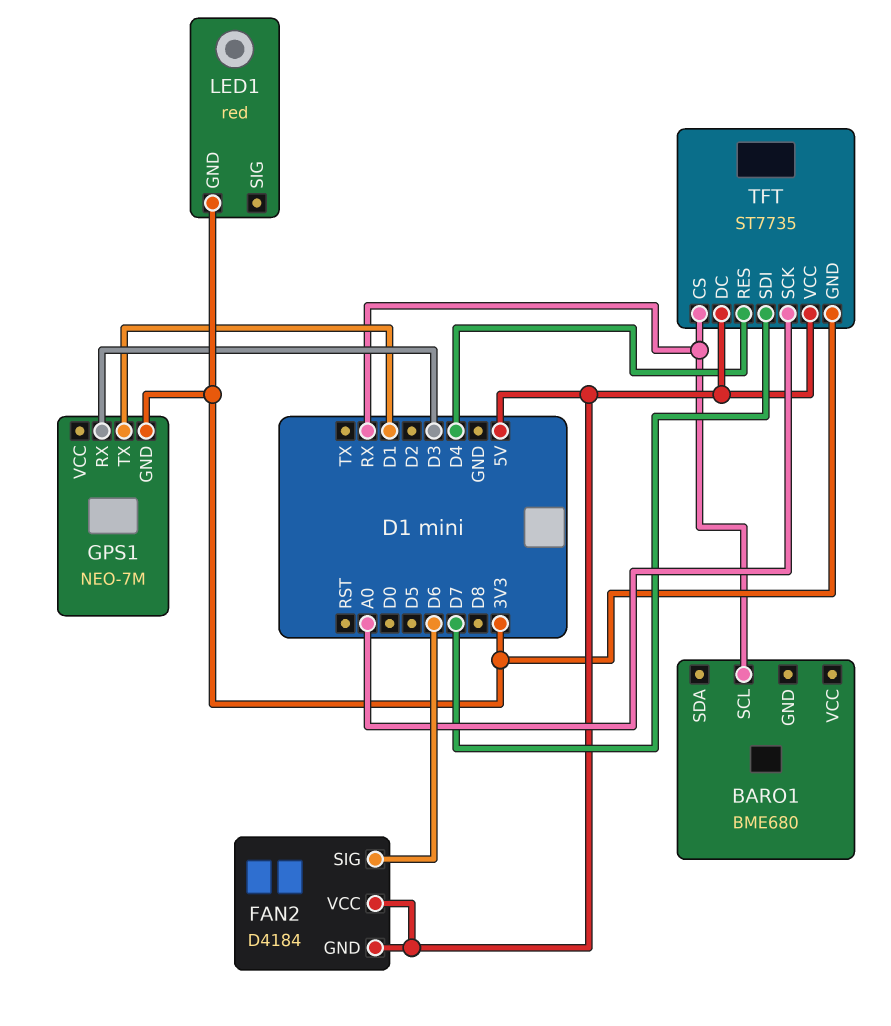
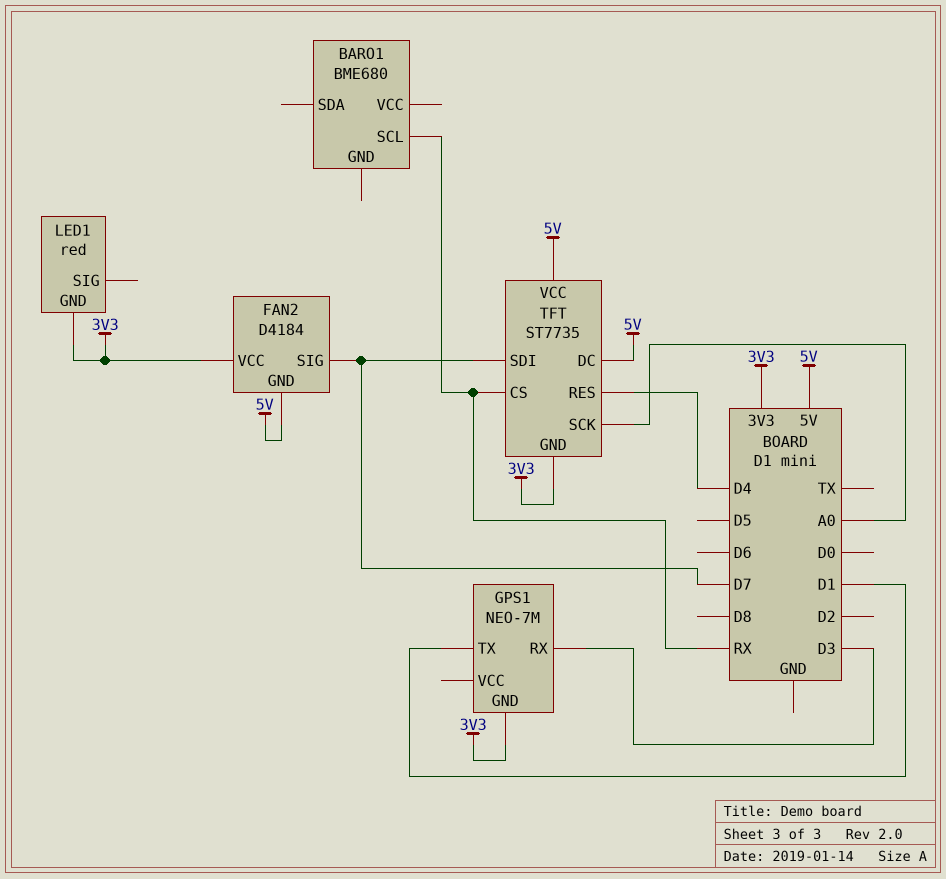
FAN2 pin SIG: D6 -> D7
FAN2 pin VCC: 5V -> 3V3

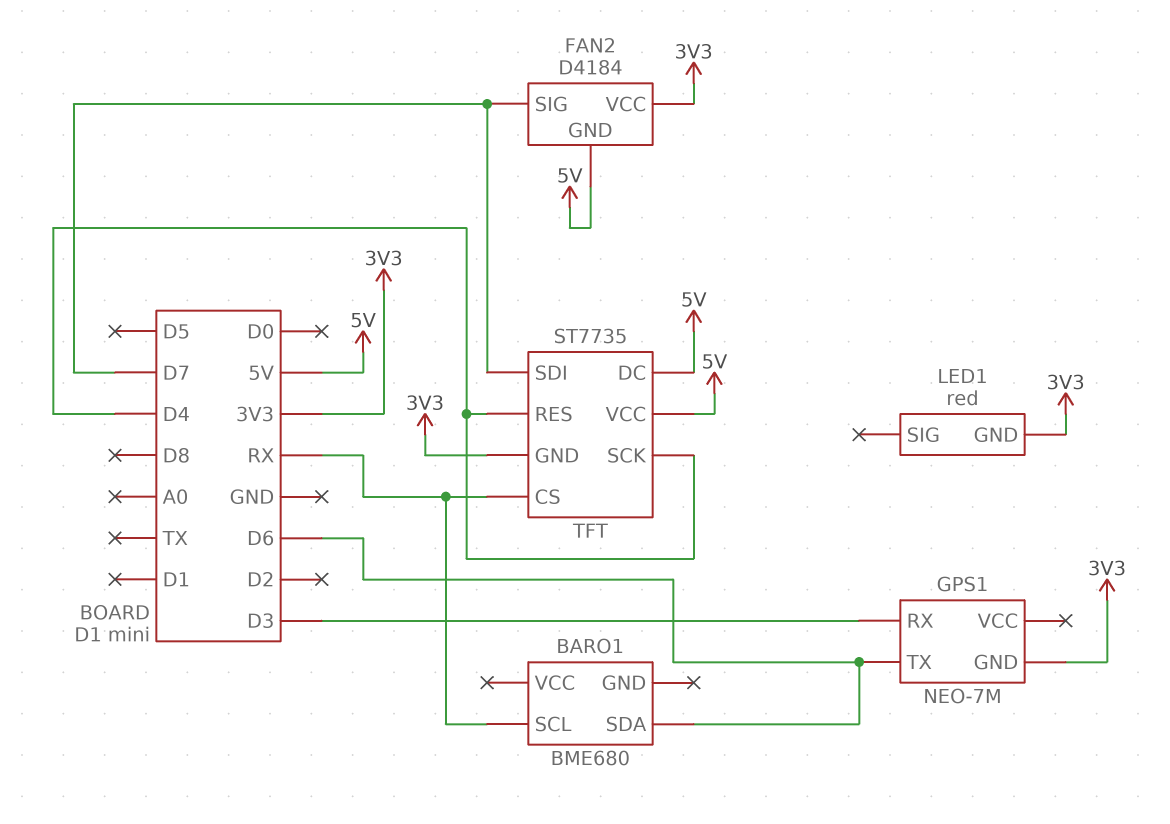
BARO1 pin SDA: none -> D6
GPS1 pin TX: D1 -> D6
TFT pin SCK: A0 -> D4

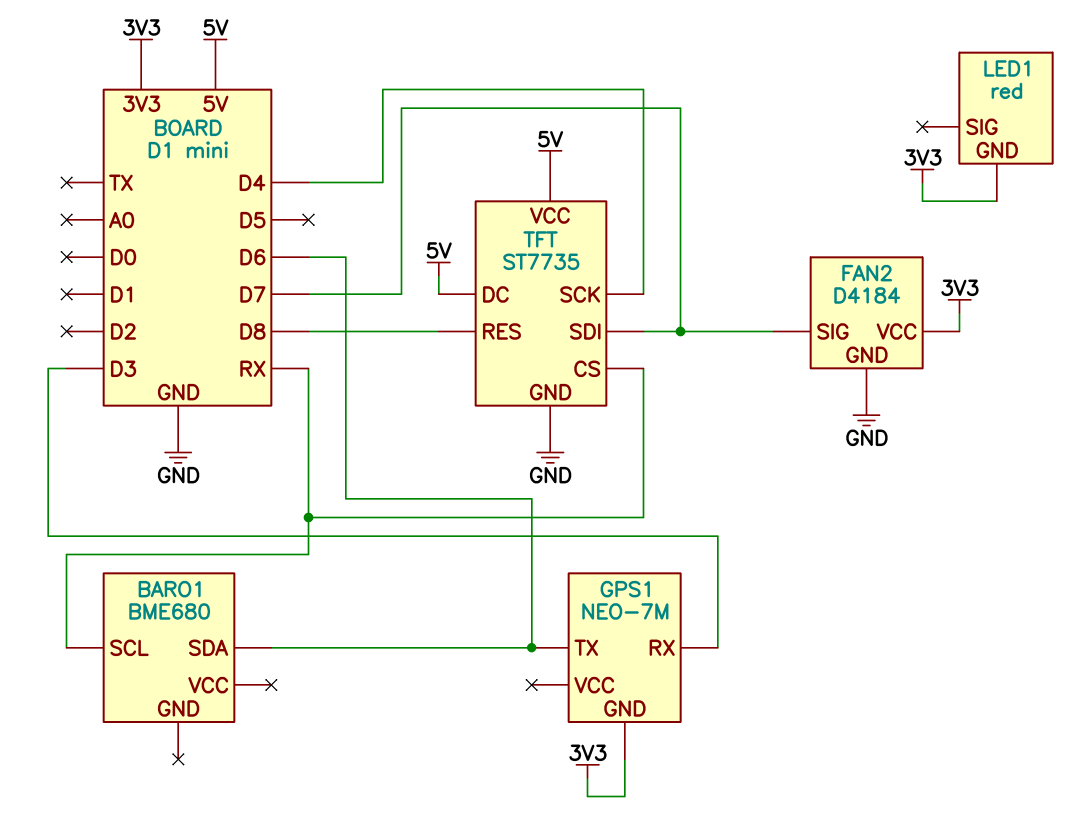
FAN2 pin GND: 5V -> GND
TFT pin GND: 3V3 -> GND
TFT pin RES: D4 -> D8

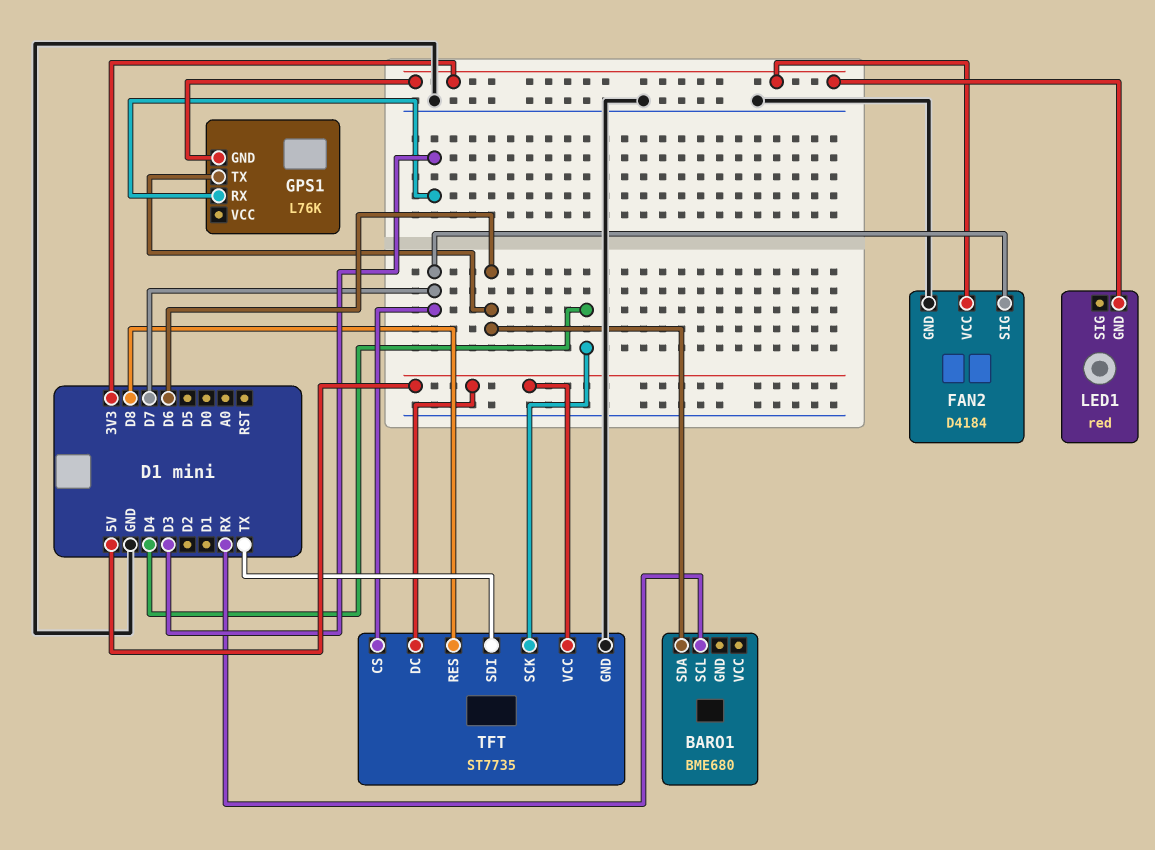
GPS1: NEO-7M -> L76K
TFT pin CS: RX -> D7
TFT pin SDI: D7 -> TX

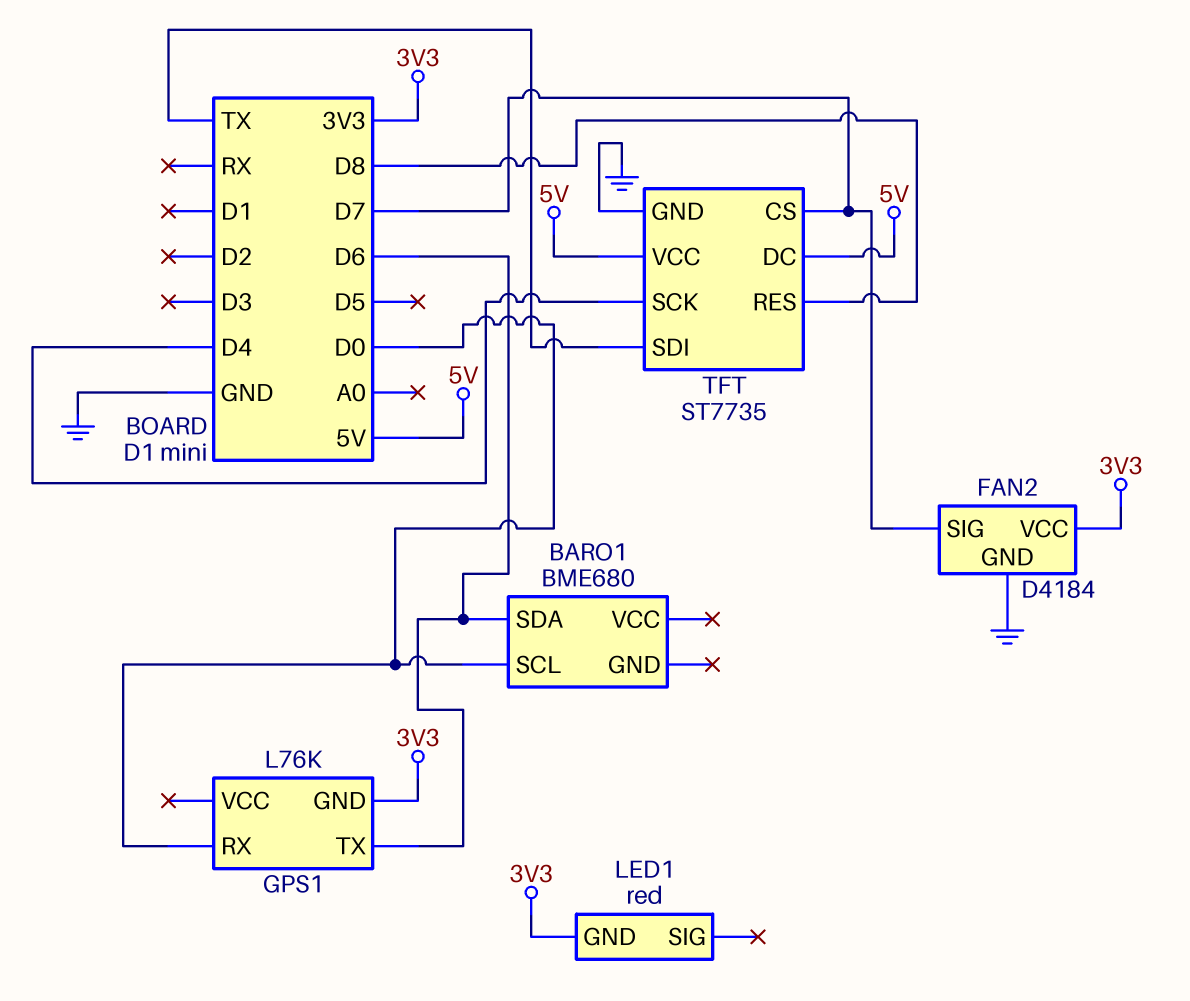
BARO1 pin SCL: RX -> D0
GPS1 pin RX: D3 -> D0

